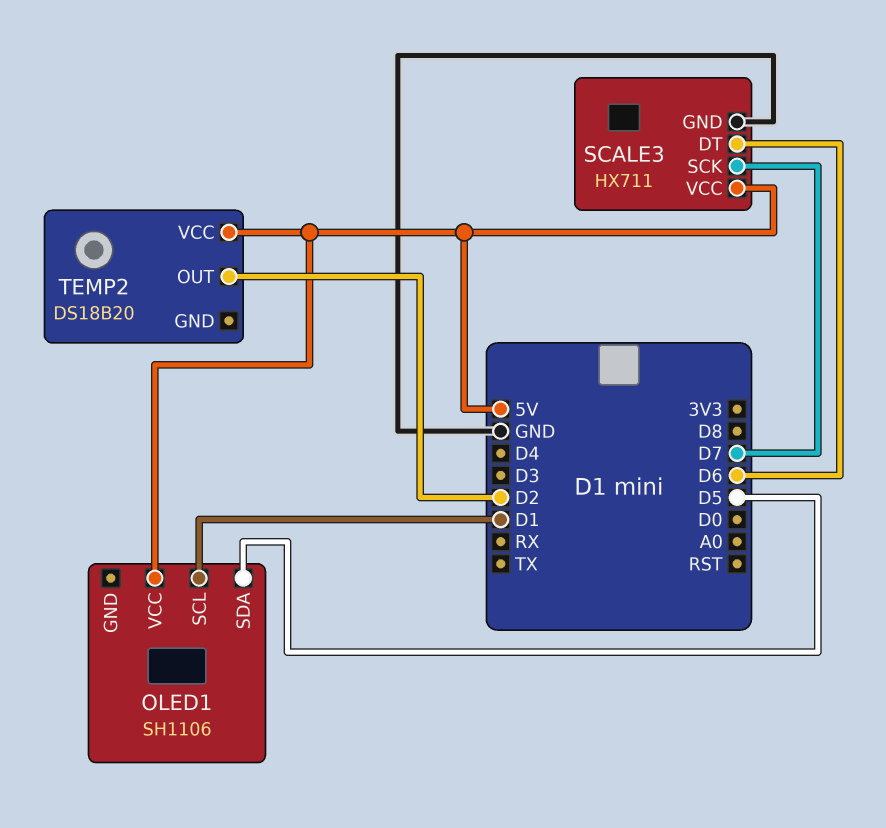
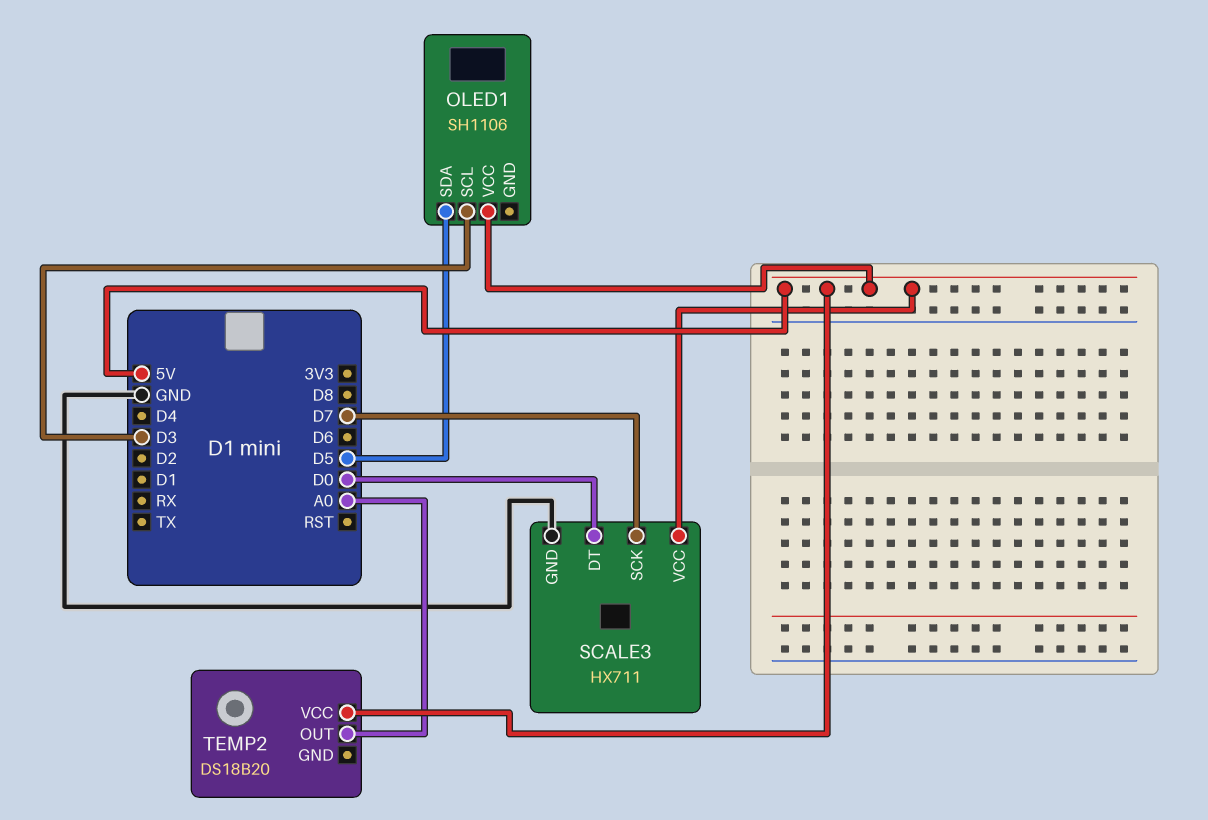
OLED1 pin SCL: D1 -> D3
SCALE3 pin DT: D6 -> D0
TEMP2 pin OUT: D2 -> A0

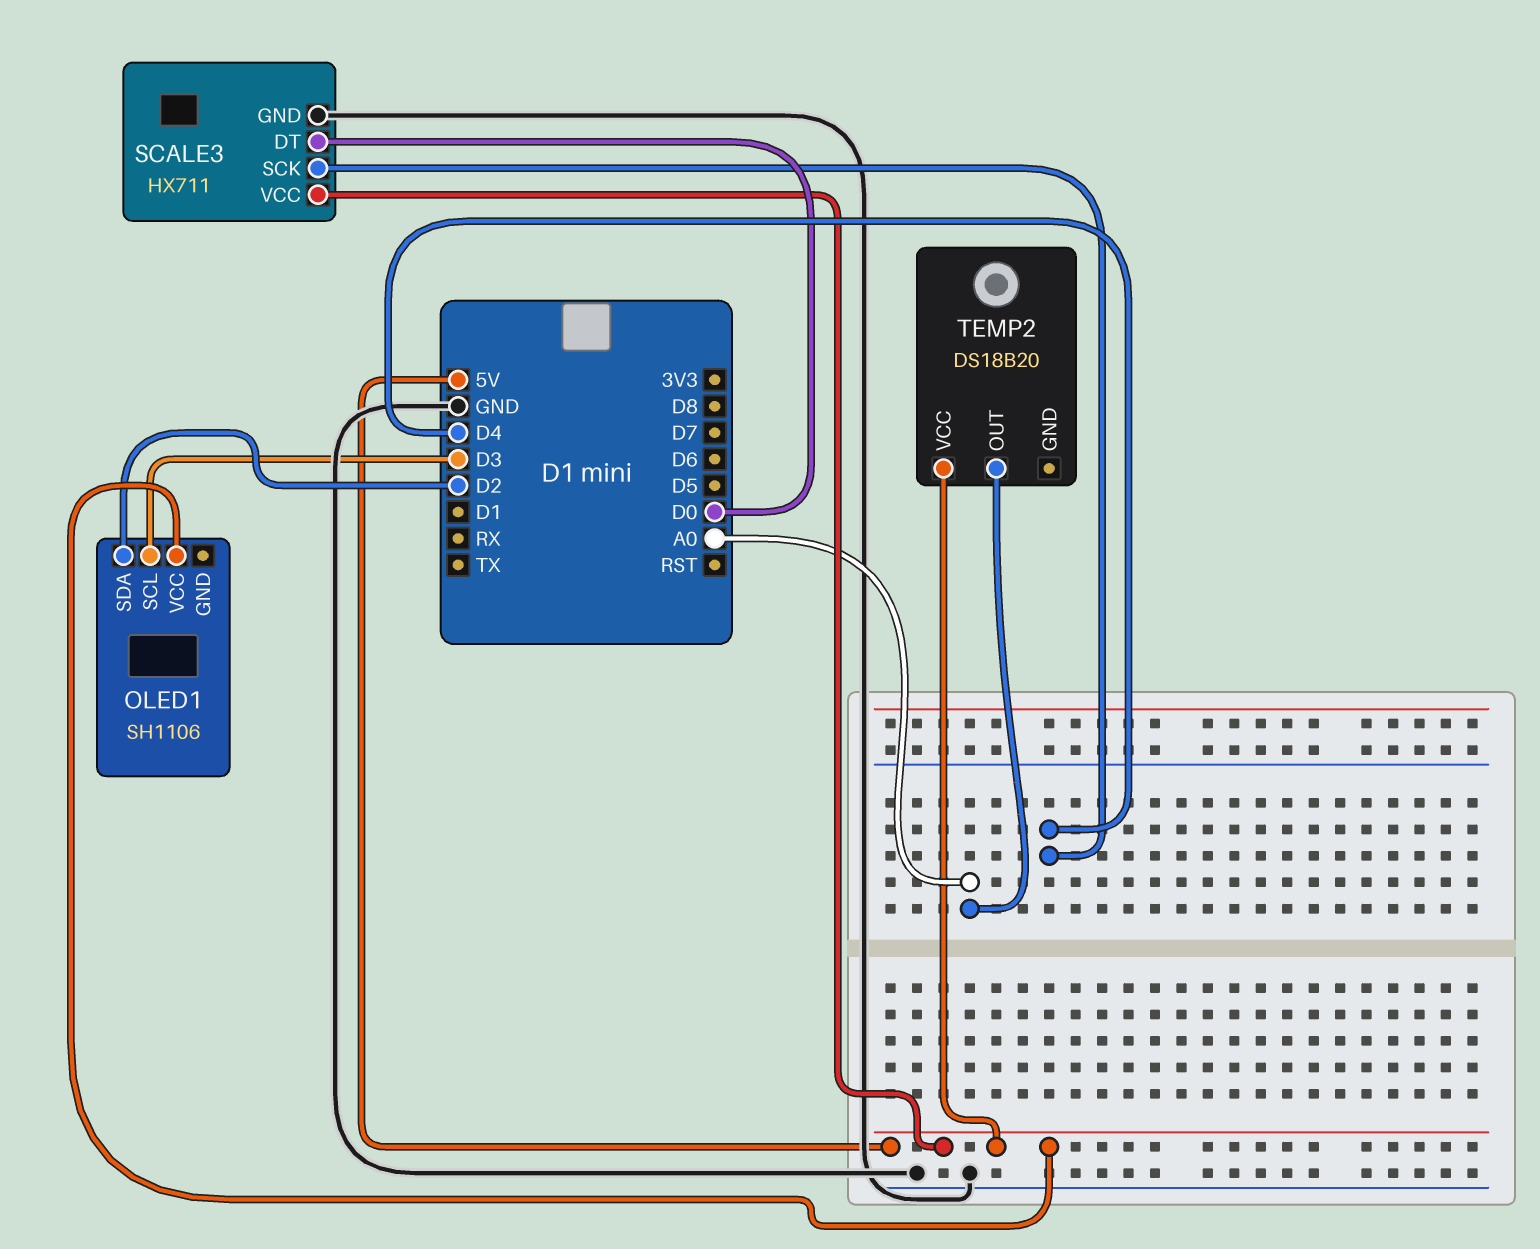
OLED1 pin SDA: D5 -> D2
SCALE3 pin SCK: D7 -> D4

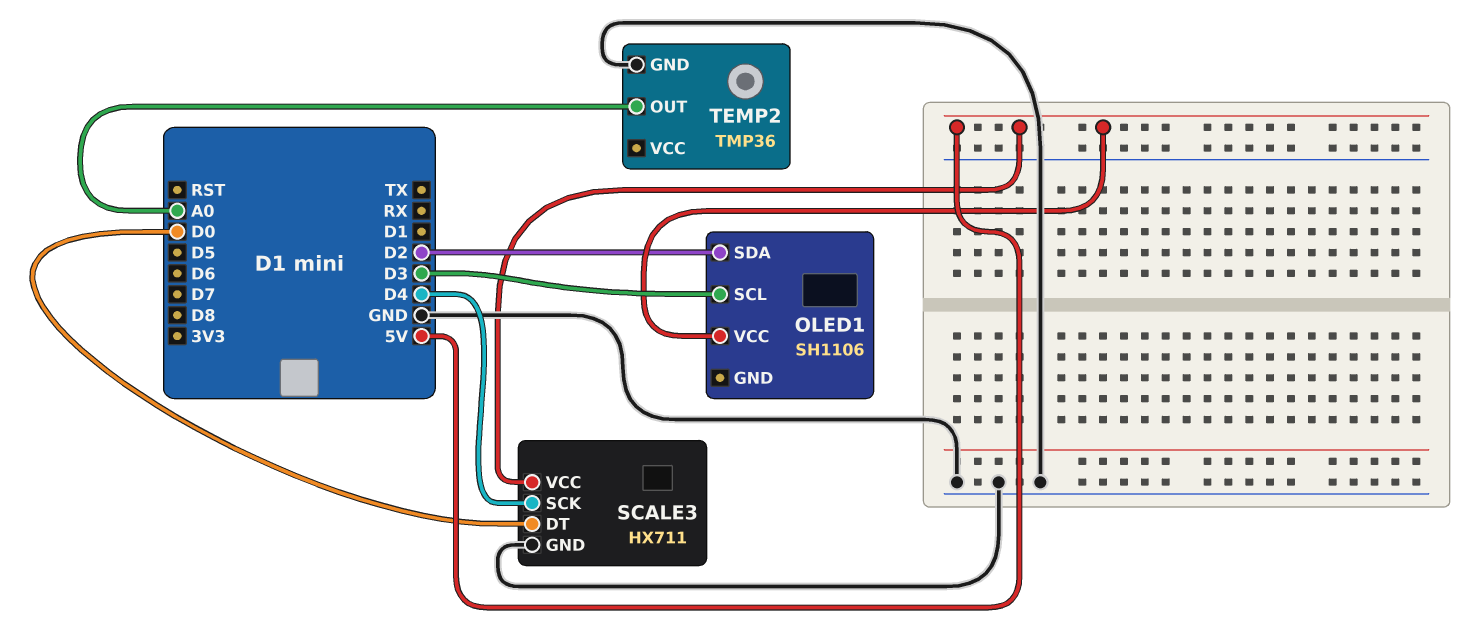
TEMP2: DS18B20 -> TMP36
TEMP2 pin GND: none -> GND
TEMP2 pin VCC: 5V -> none

